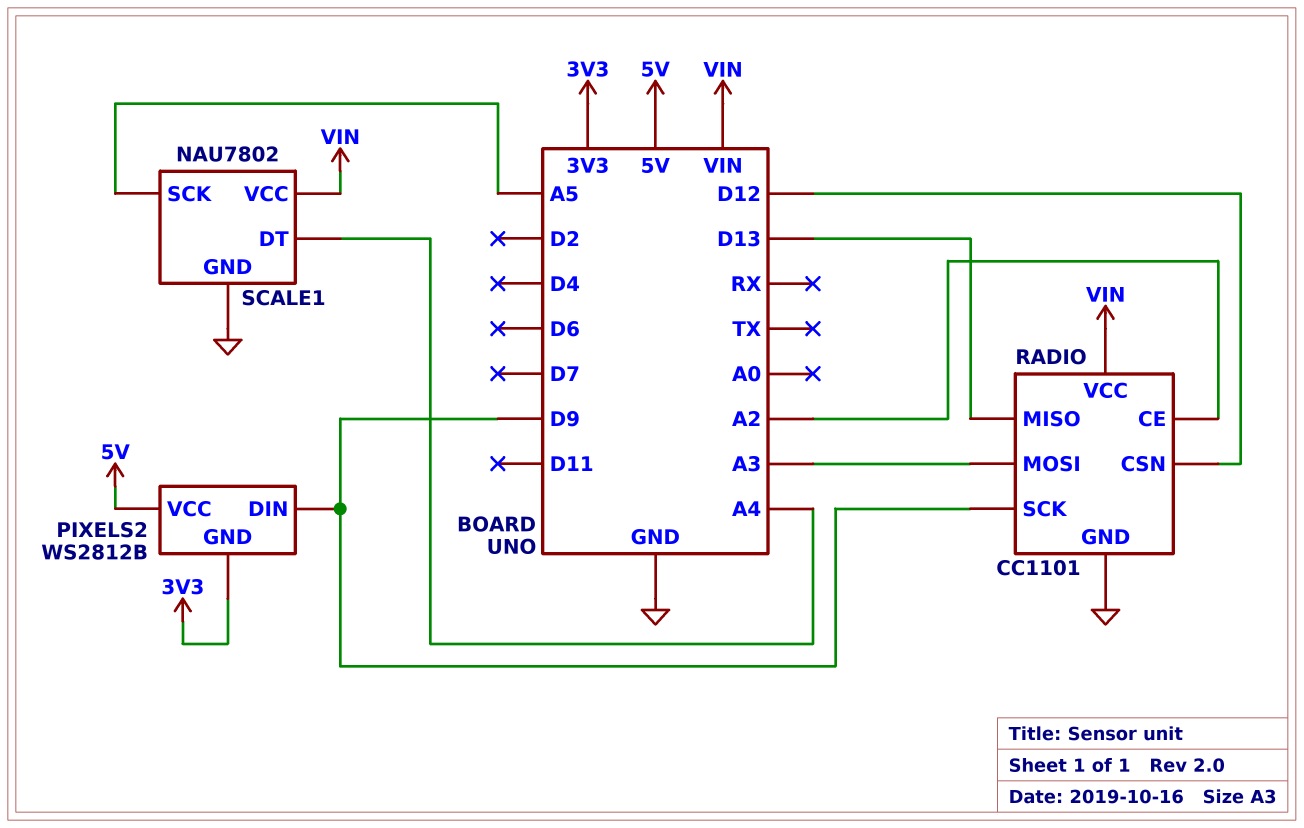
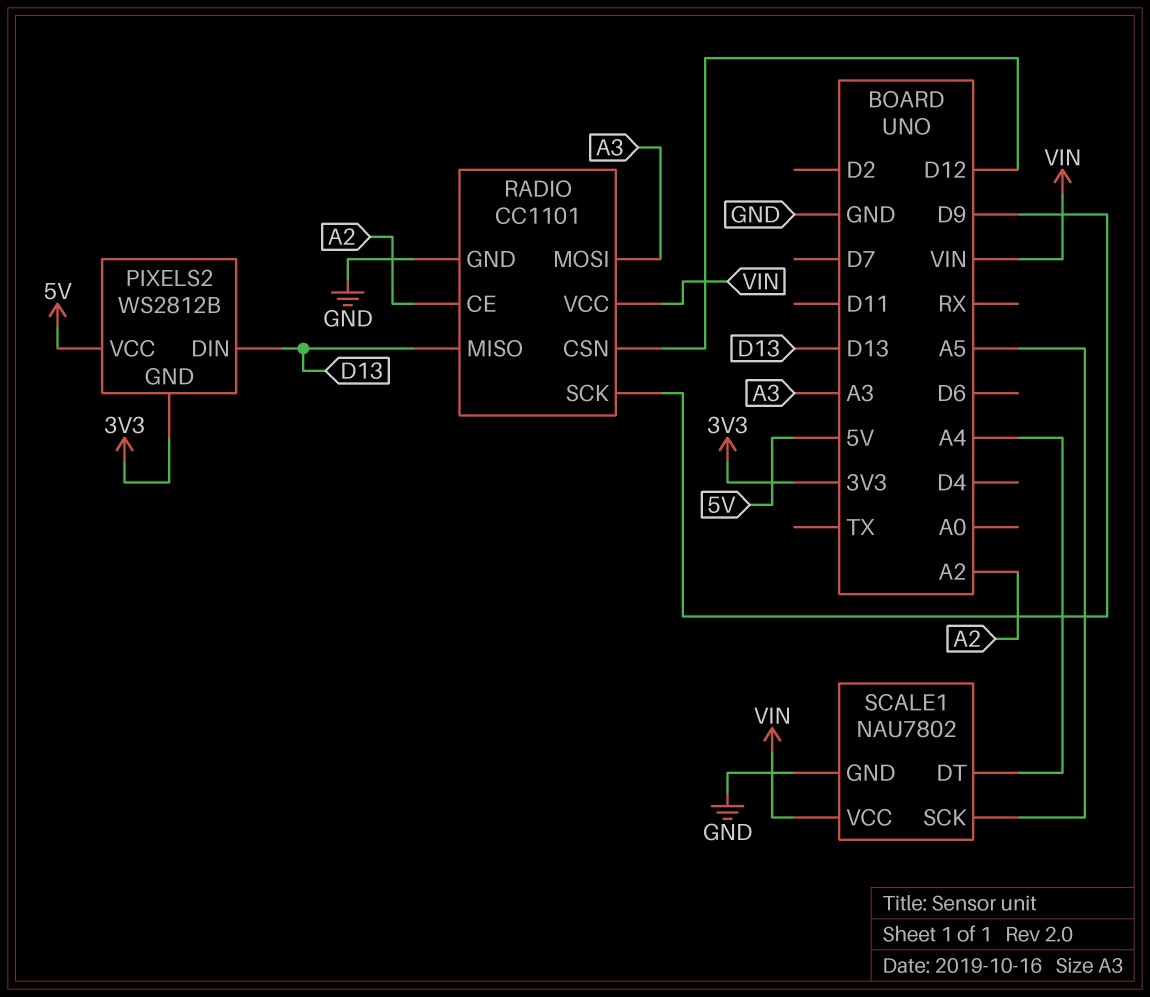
PIXELS2 pin DIN: D9 -> D13

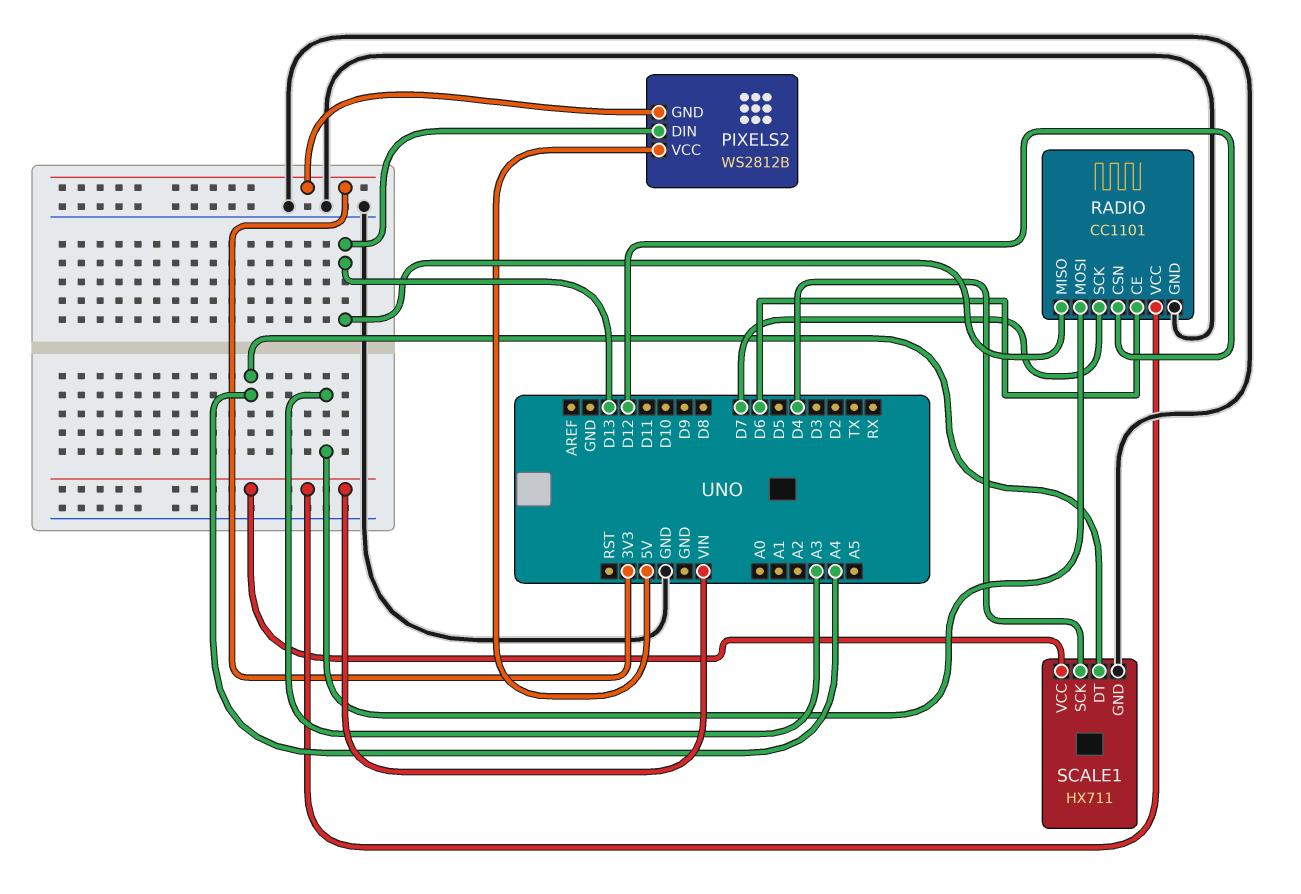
RADIO pin CE: A2 -> D6
RADIO pin SCK: D9 -> D7
SCALE1: NAU7802 -> HX711
SCALE1 pin SCK: A5 -> D4

